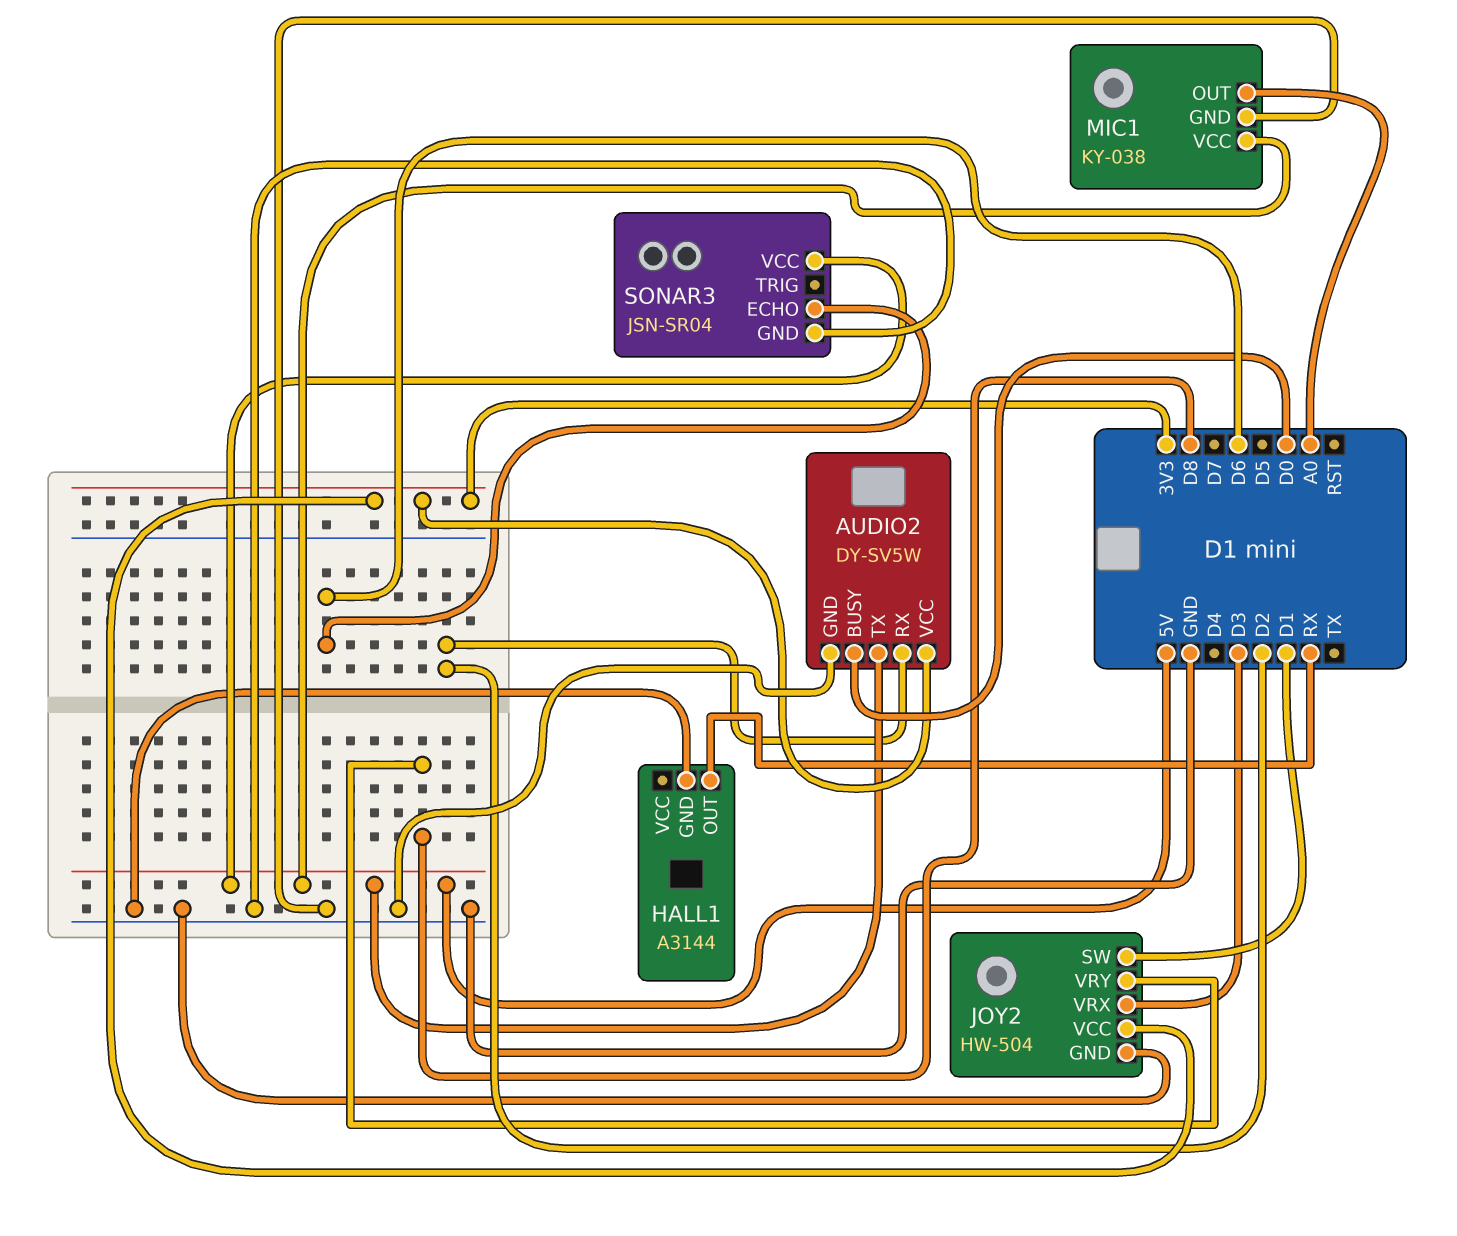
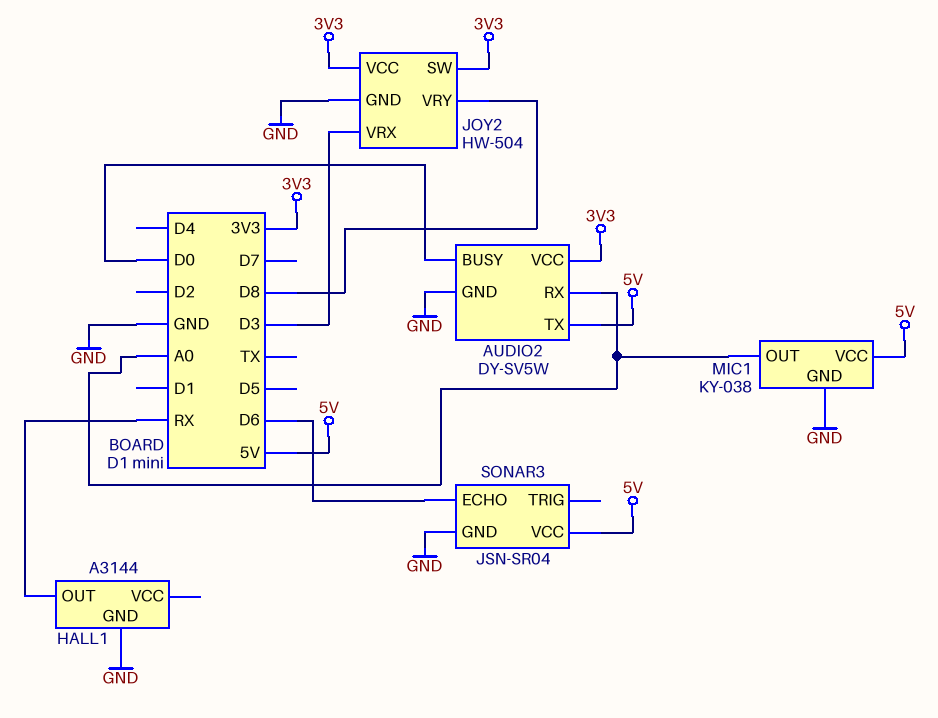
AUDIO2 pin RX: D2 -> A0
JOY2 pin SW: D1 -> 3V3

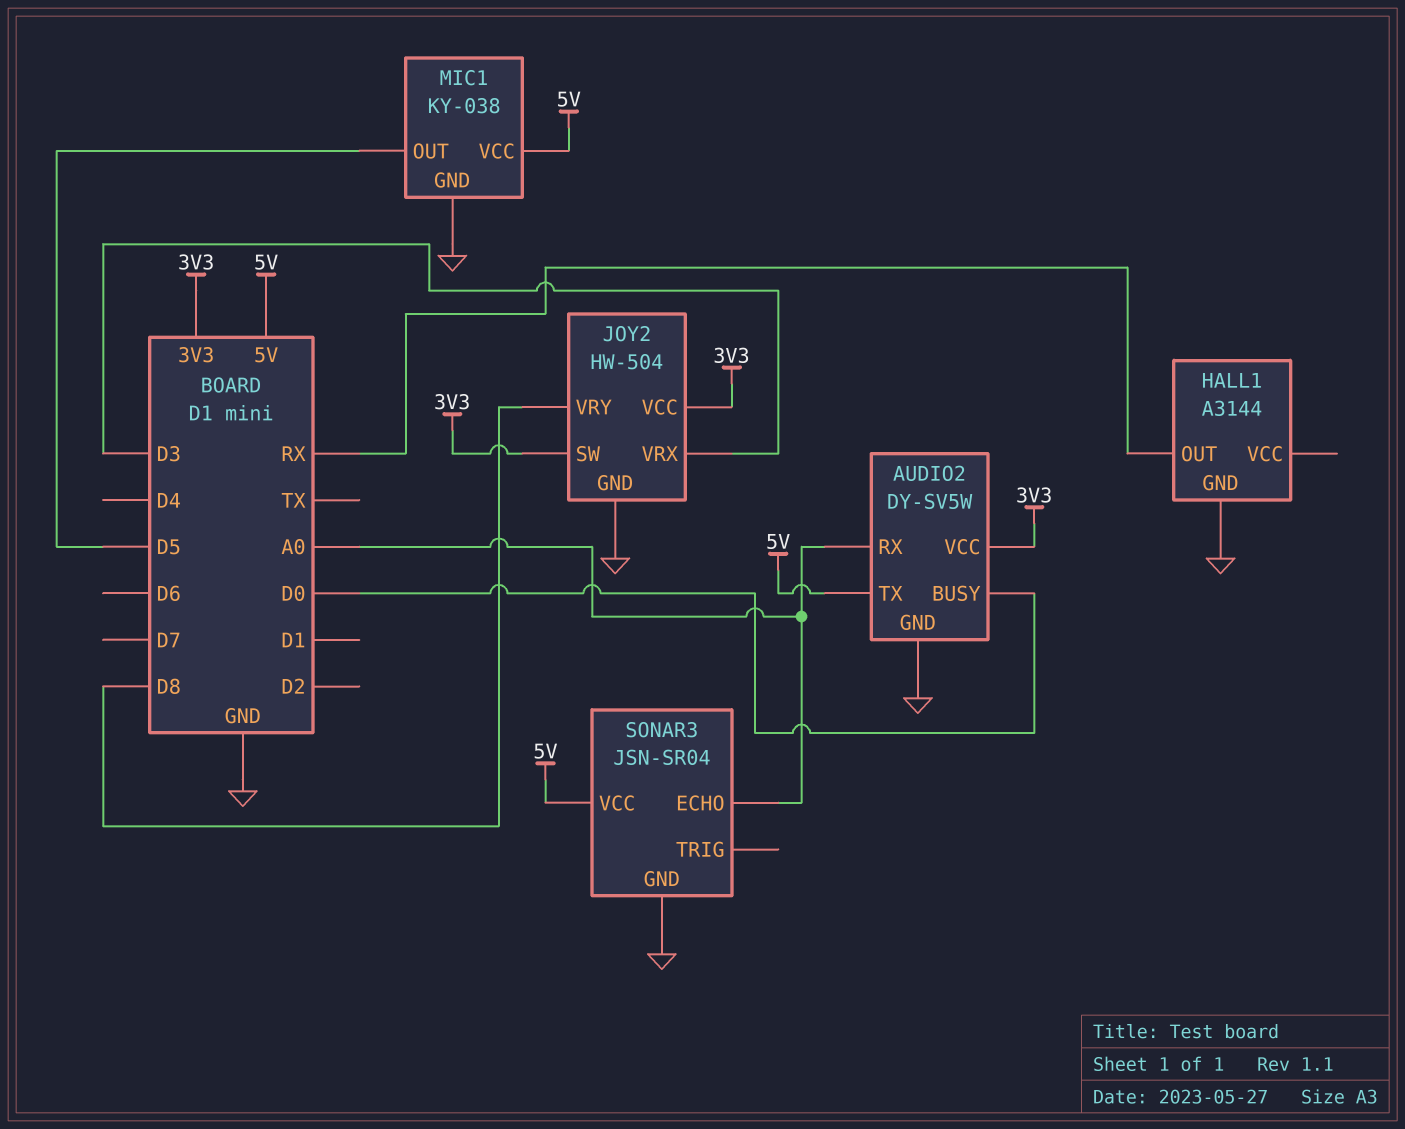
MIC1 pin OUT: A0 -> D5
SONAR3 pin ECHO: D6 -> A0

